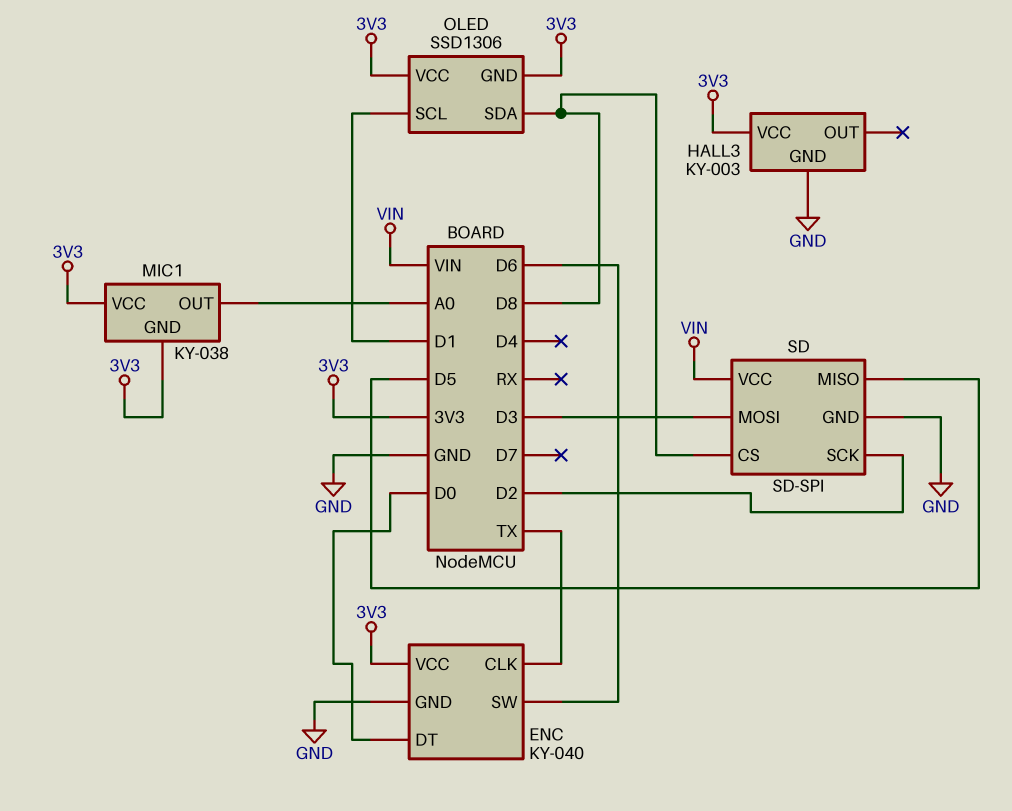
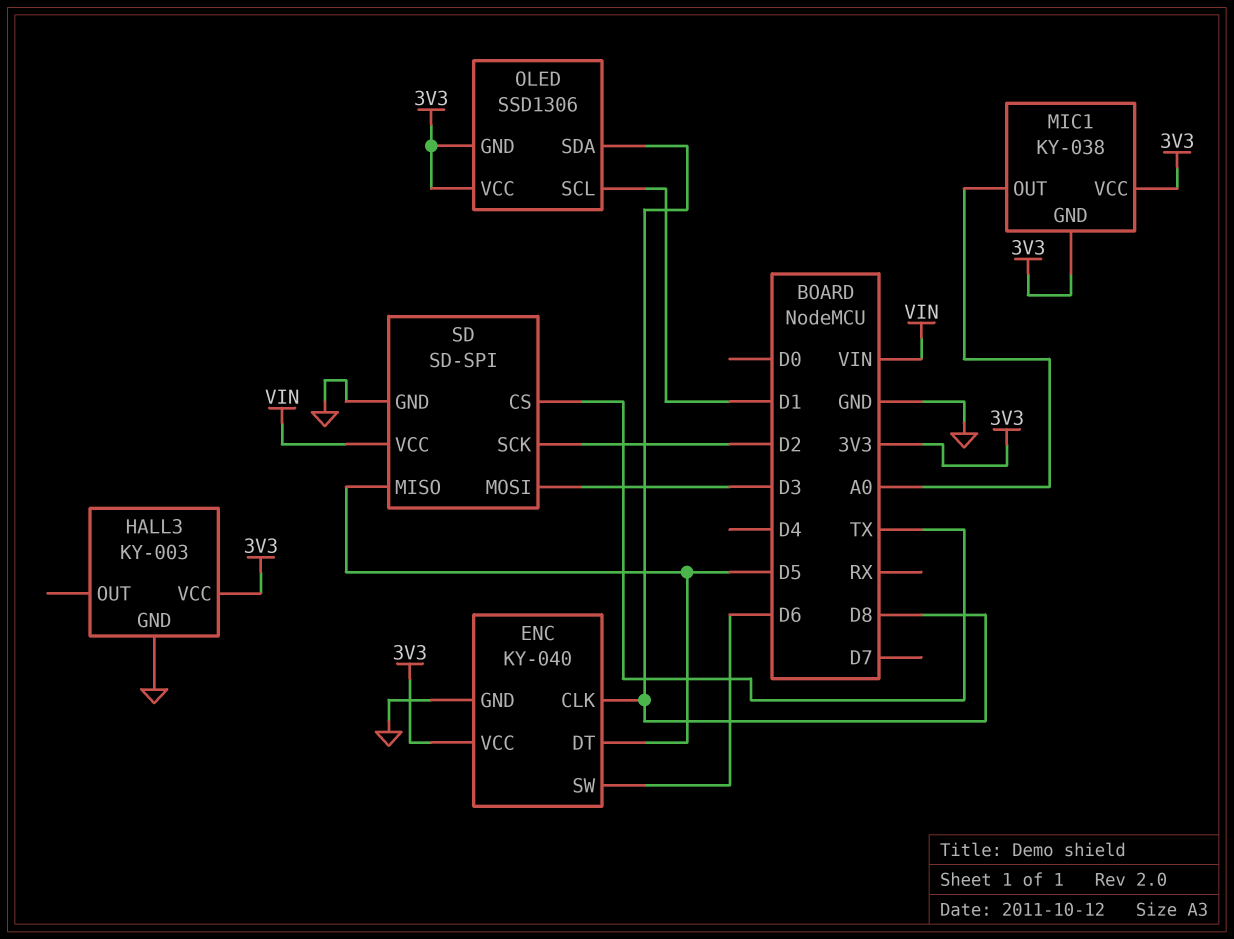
ENC pin CLK: TX -> D8
ENC pin DT: D0 -> D5
SD pin CS: D8 -> TX

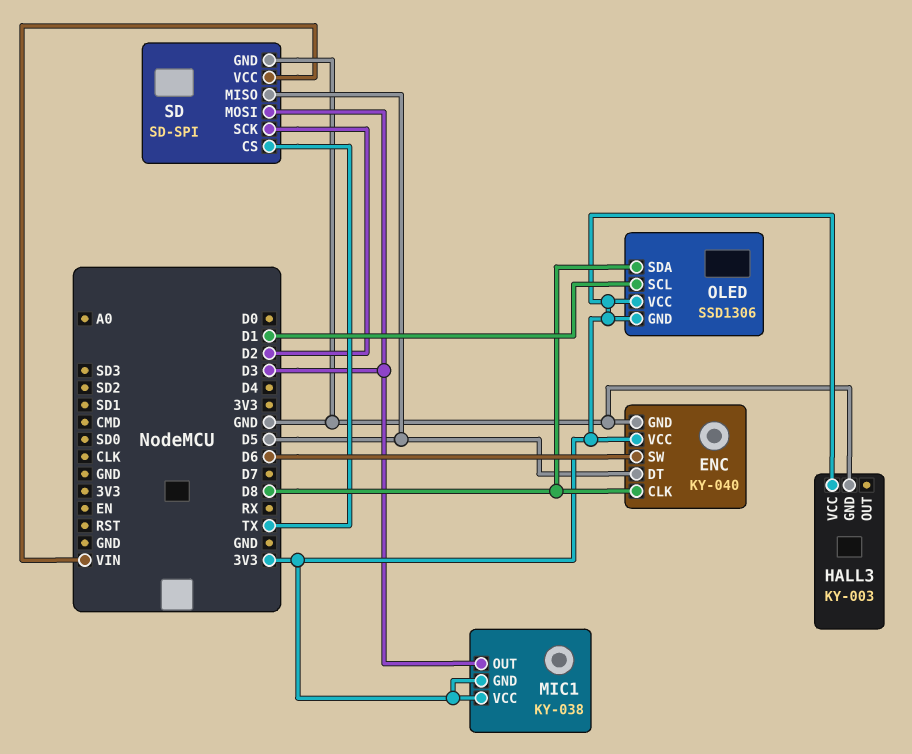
MIC1 pin OUT: A0 -> D3

